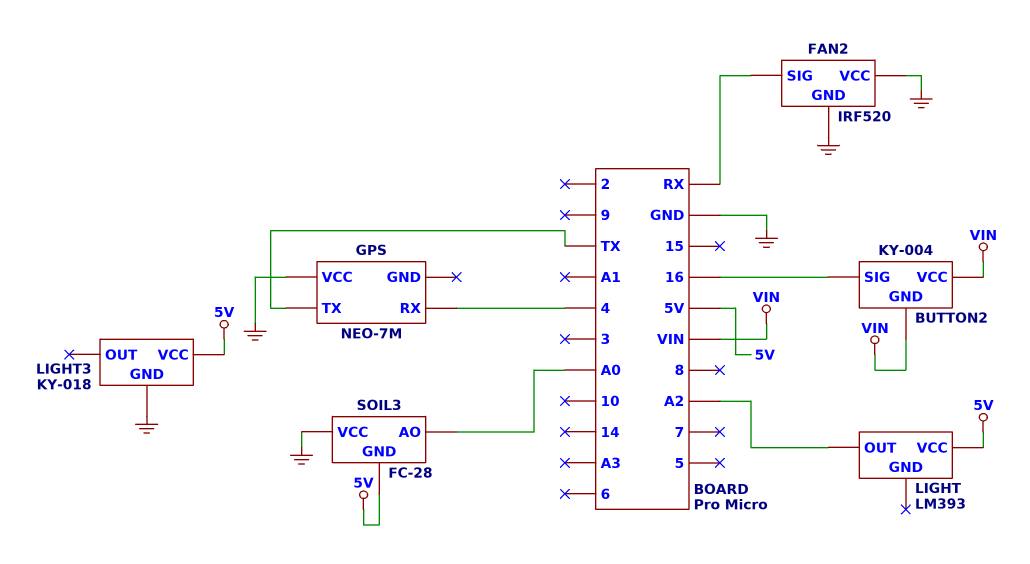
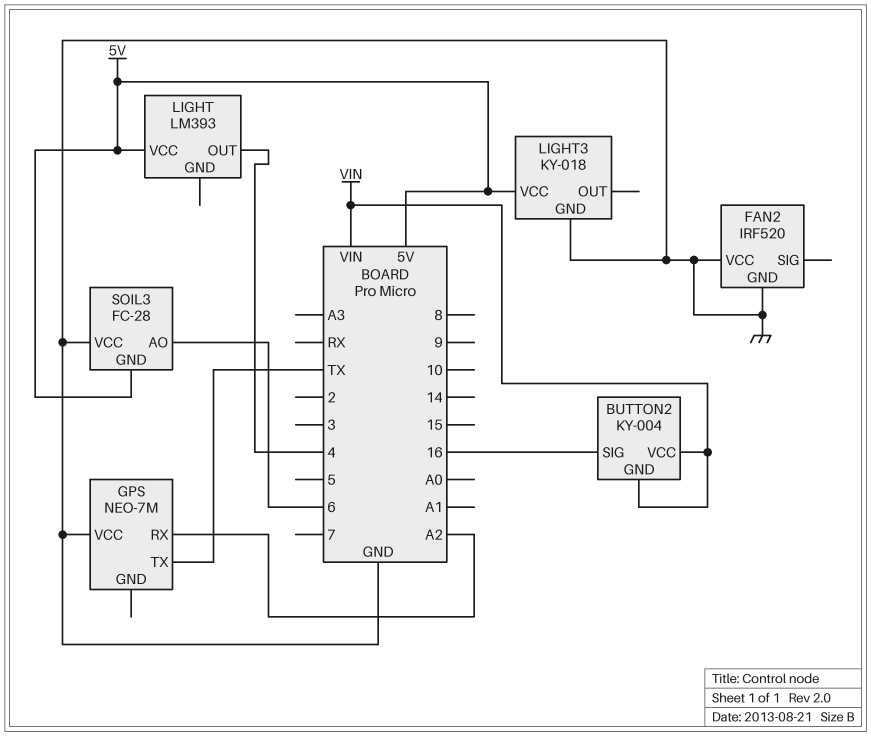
FAN2 pin SIG: RX -> none
GPS pin RX: 4 -> A2
LIGHT pin OUT: A2 -> 4
SOIL3 pin AO: A0 -> 6

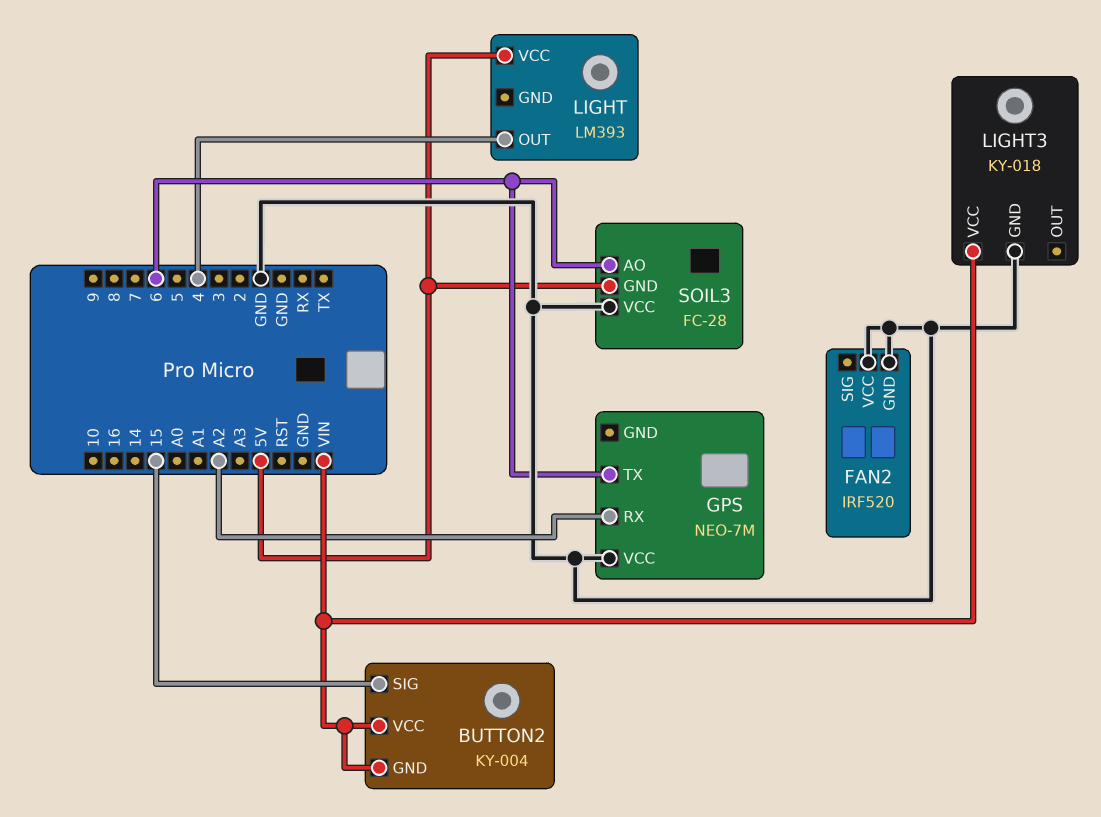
BUTTON2 pin SIG: 16 -> 15
GPS pin TX: TX -> 6
LIGHT3 pin VCC: 5V -> VIN

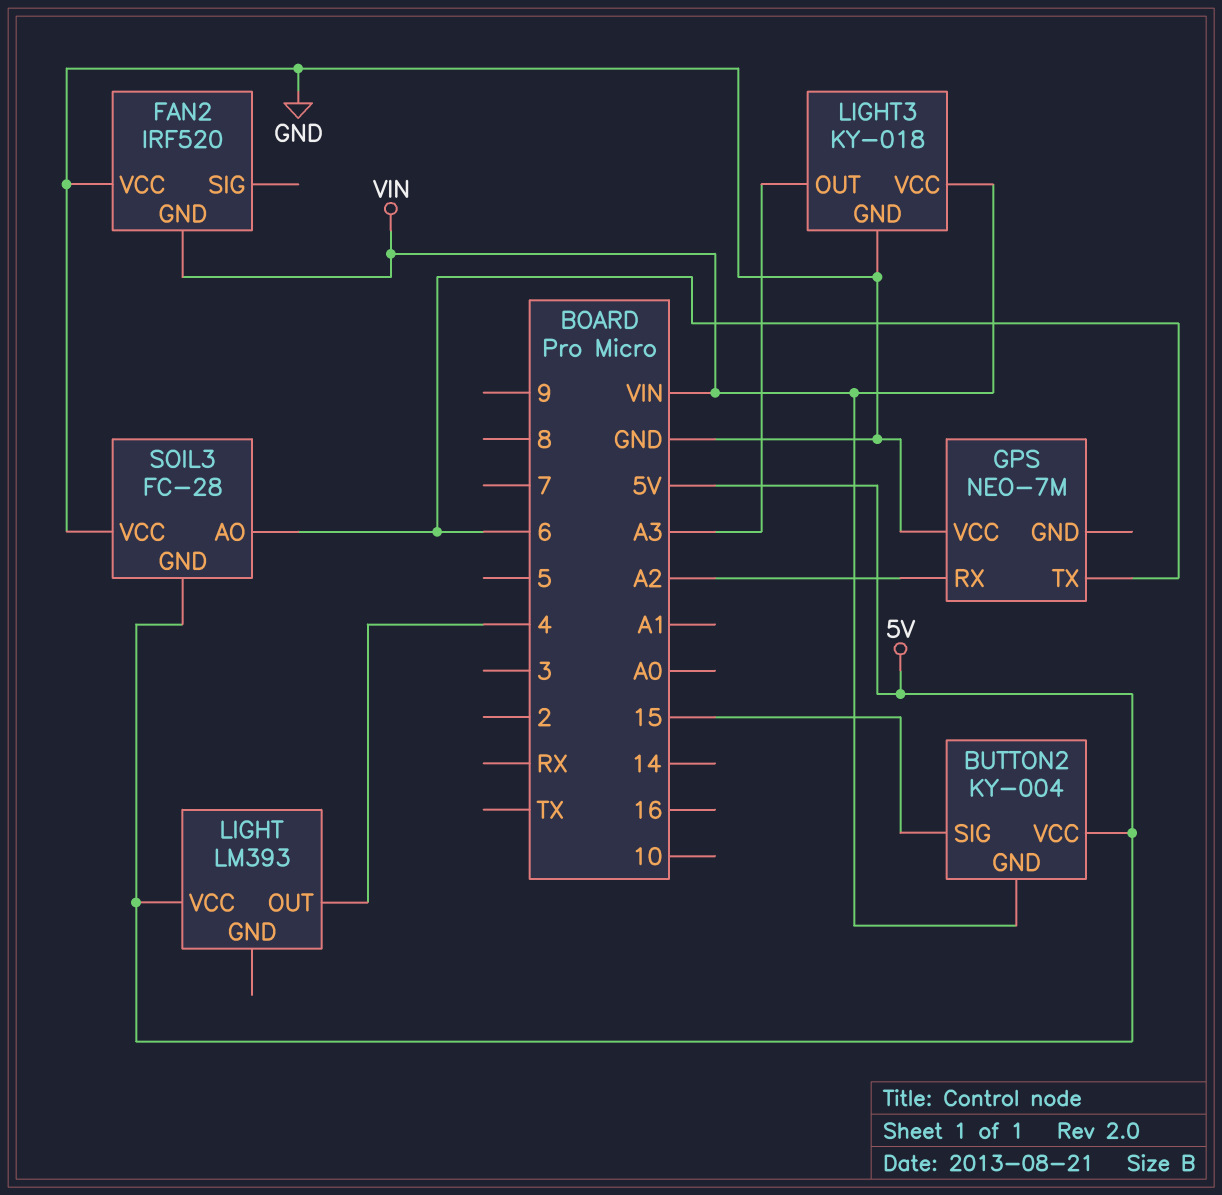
BUTTON2 pin VCC: VIN -> 5V
FAN2 pin GND: GND -> VIN
LIGHT3 pin OUT: none -> A3

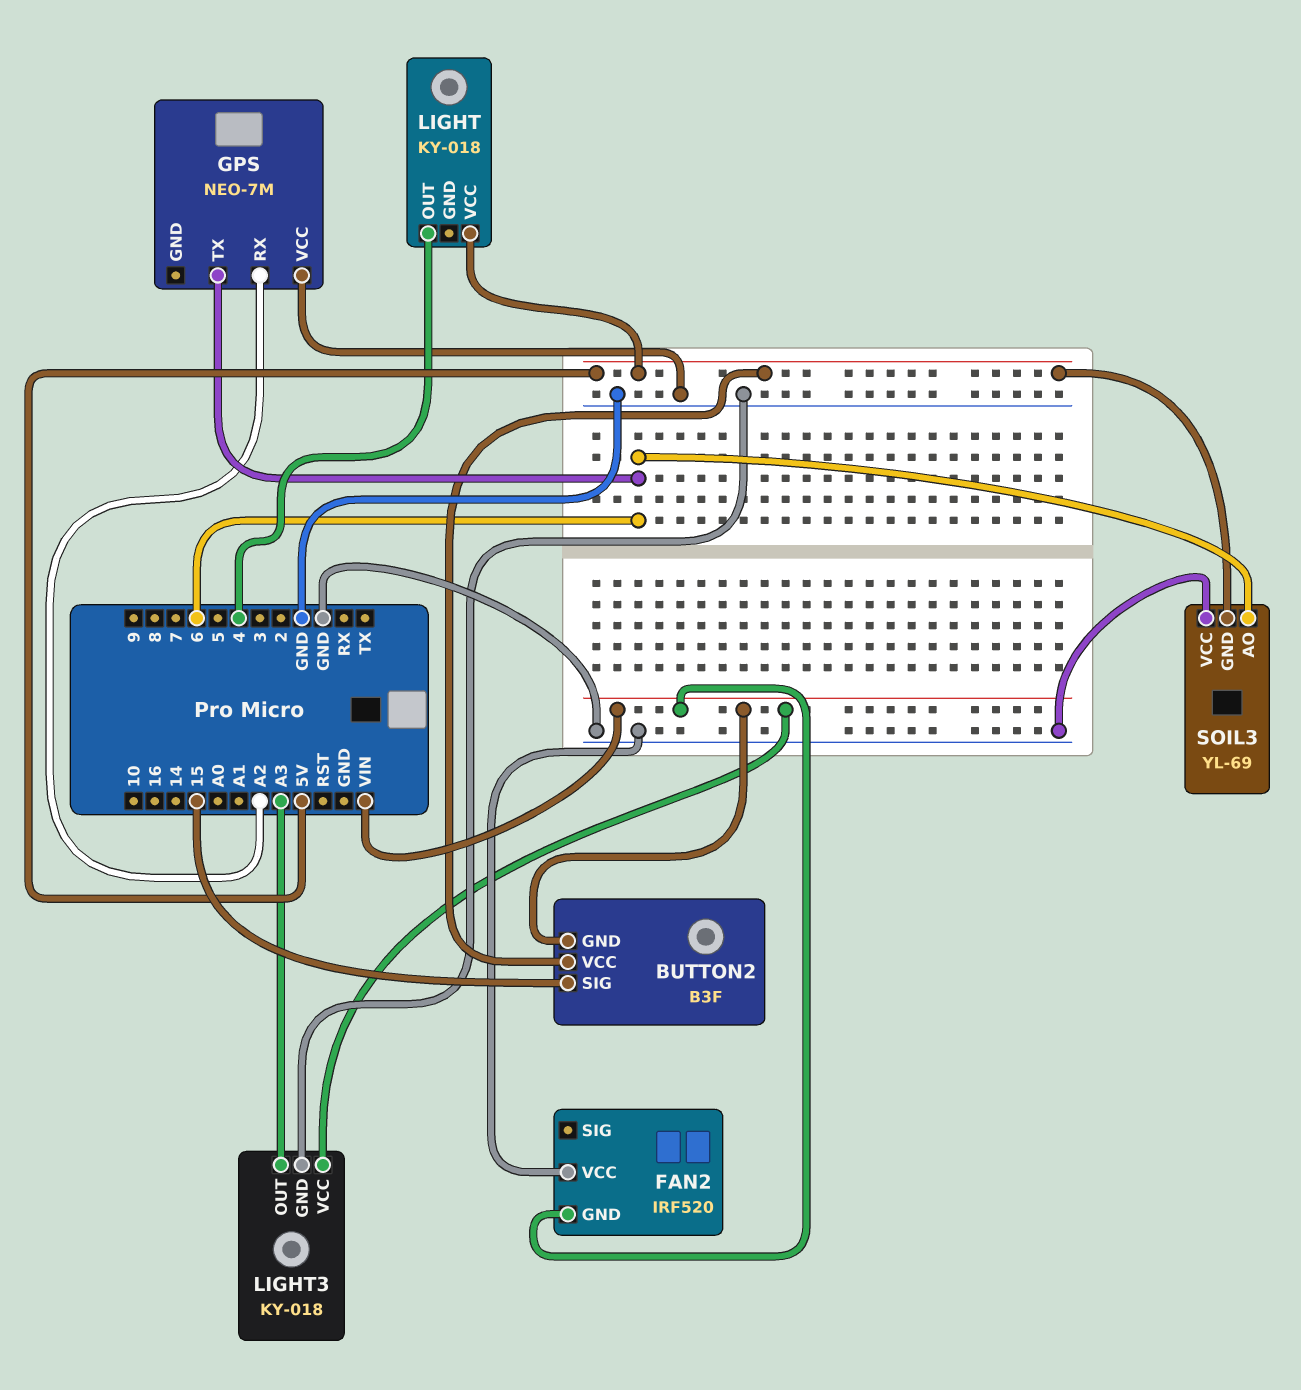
BUTTON2: KY-004 -> B3F
LIGHT: LM393 -> KY-018
SOIL3: FC-28 -> YL-69

